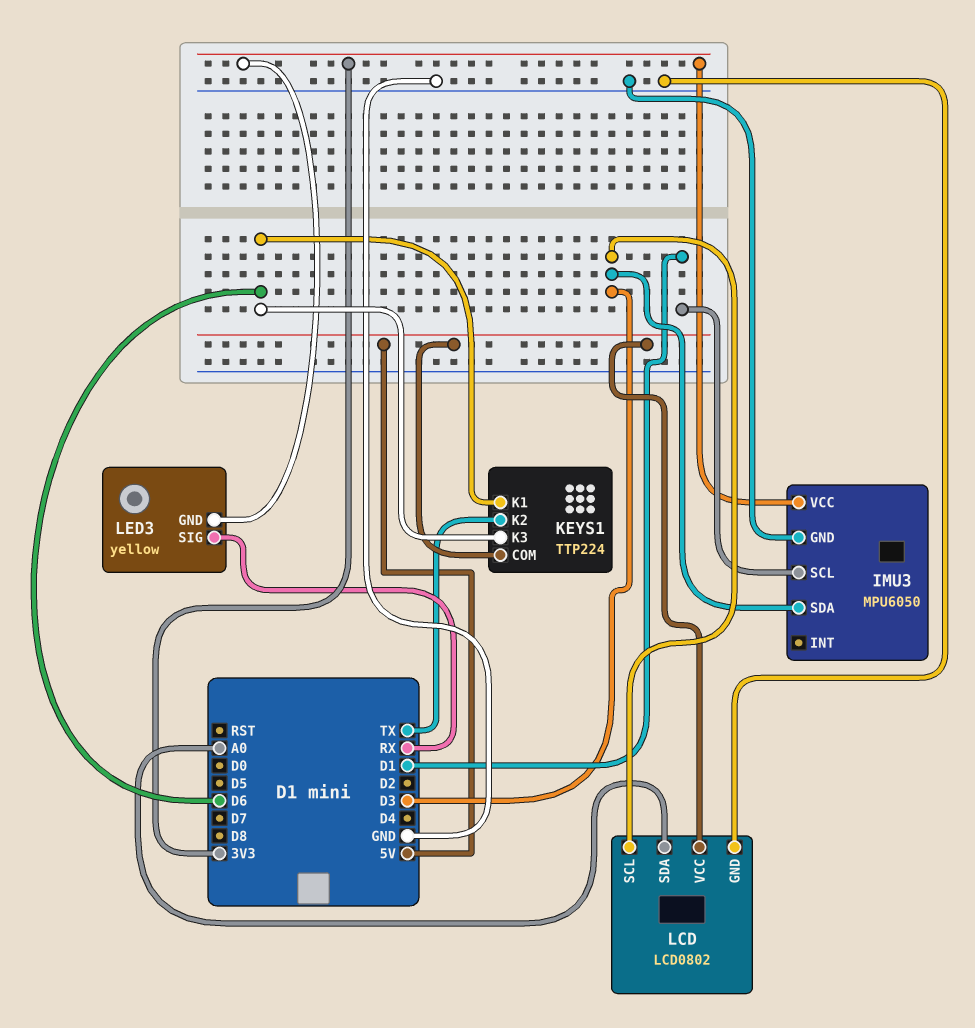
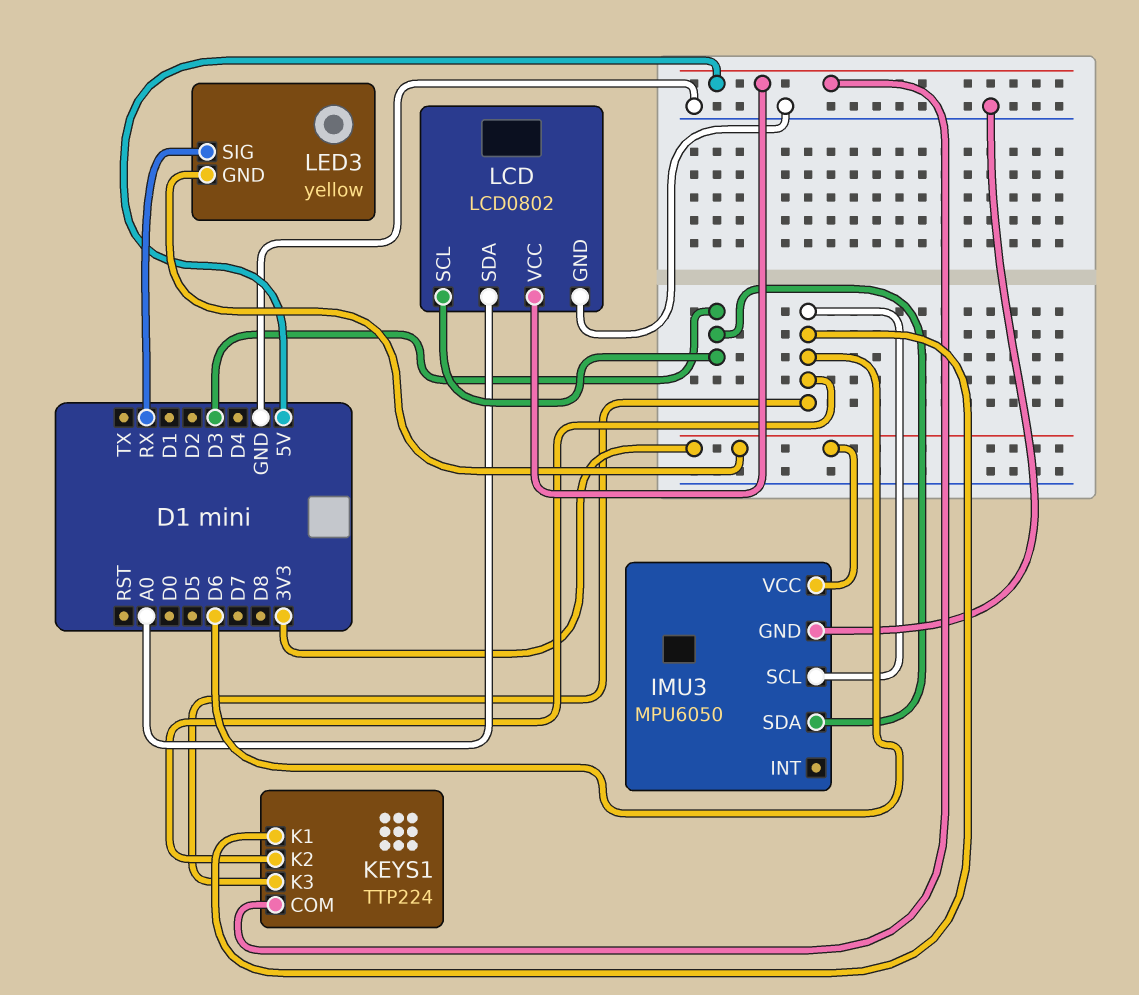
IMU3 pin SCL: D1 -> D6
KEYS1 pin K2: TX -> D6

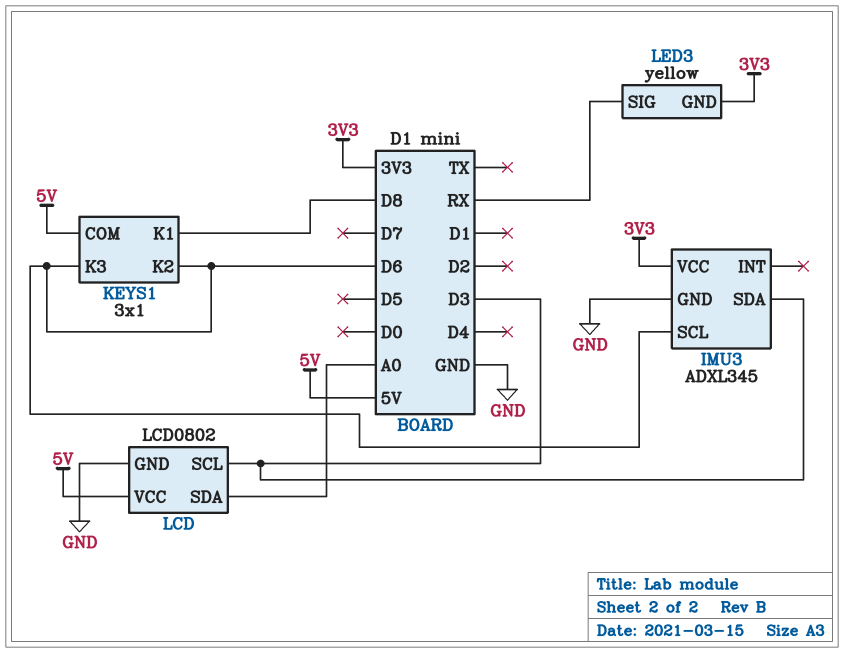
IMU3: MPU6050 -> ADXL345
KEYS1: TTP224 -> 3x1
KEYS1 pin K1: D6 -> D8

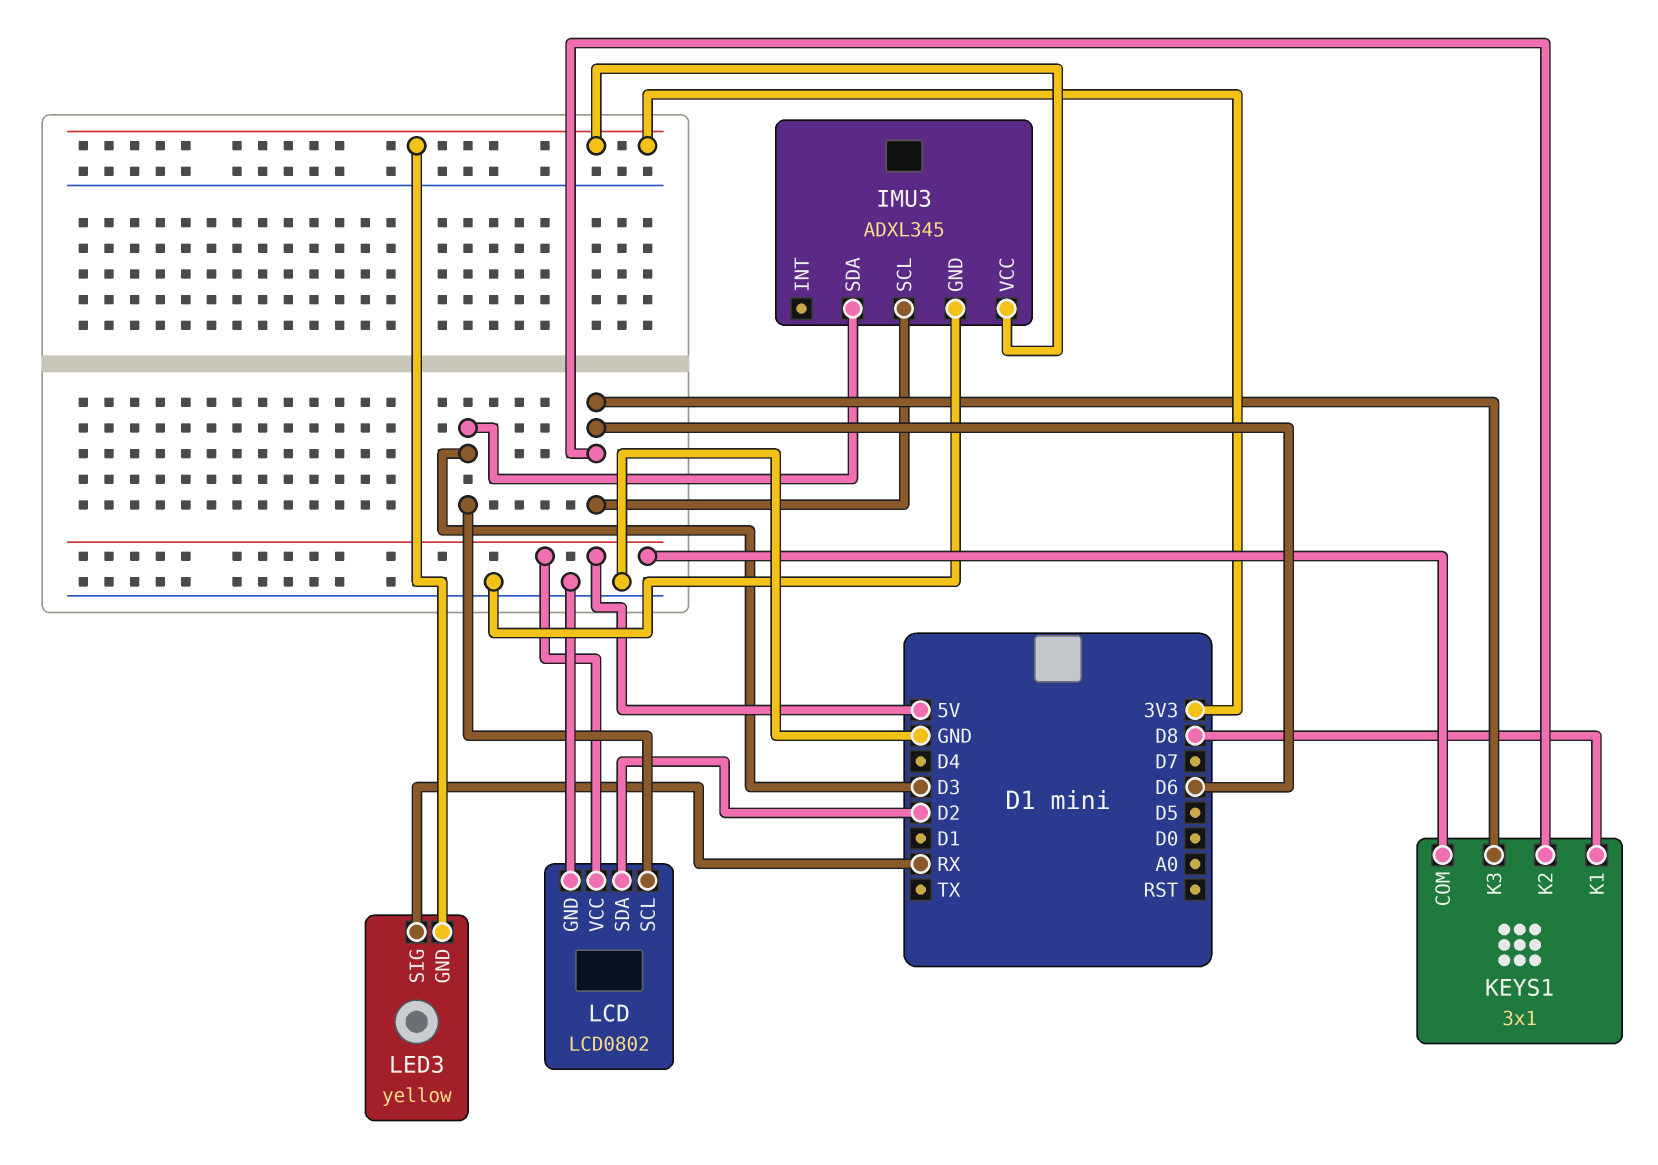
LCD pin SDA: A0 -> D2

